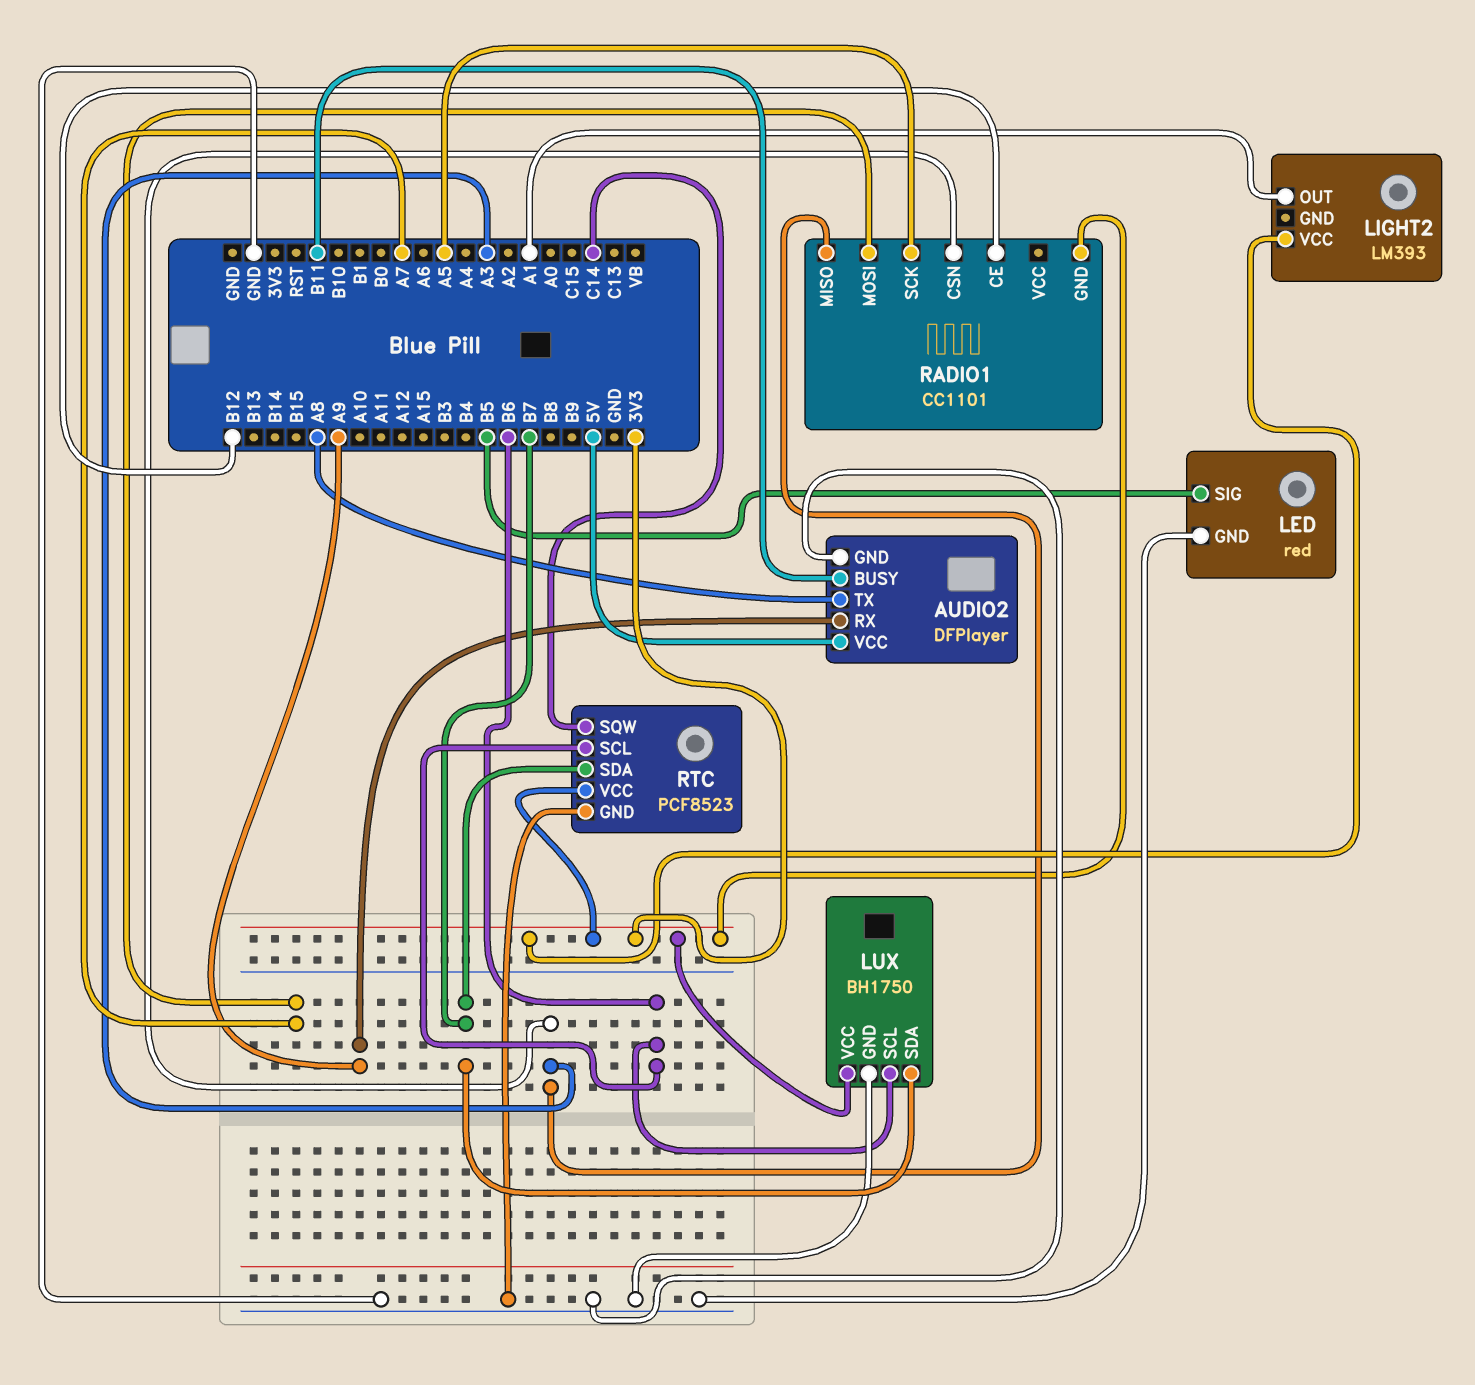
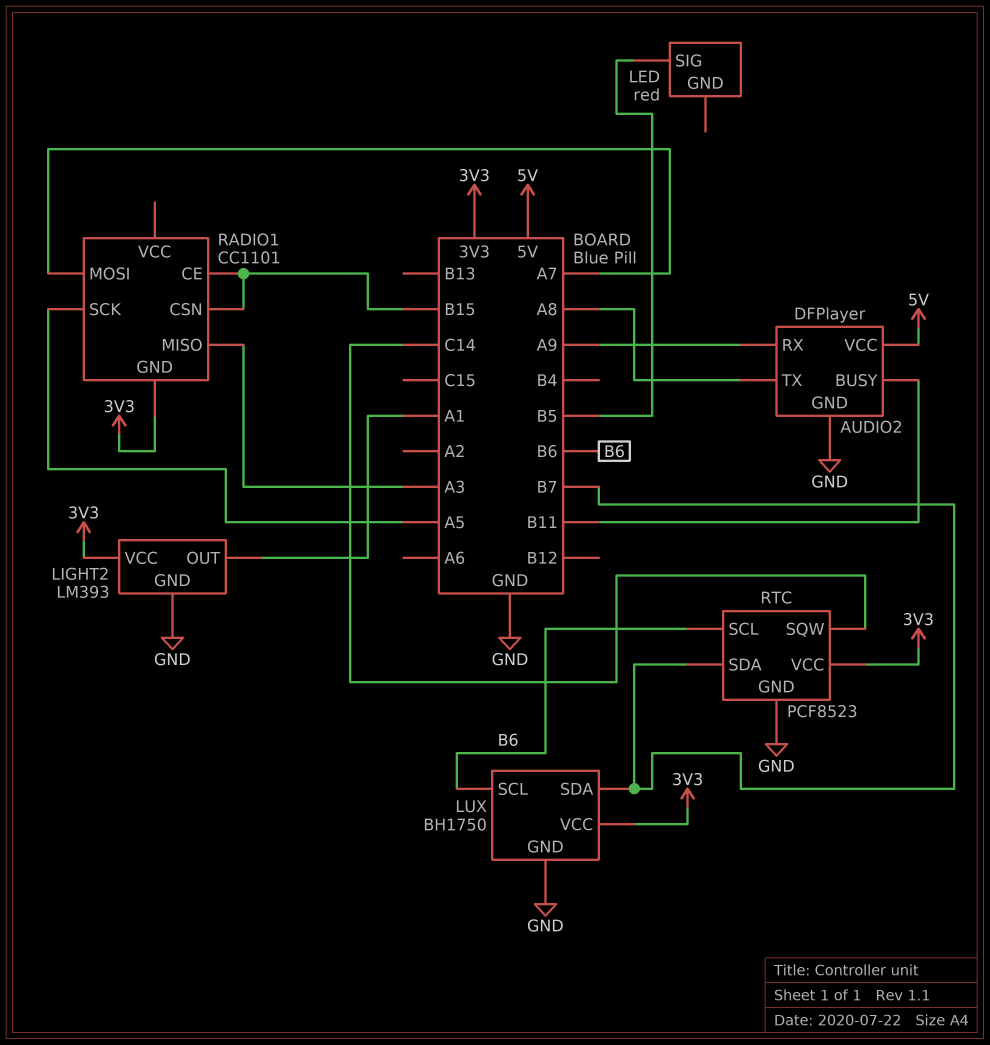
LED pin GND: GND -> none
LIGHT2 pin GND: none -> GND
RADIO1 pin CE: B12 -> B15
RADIO1 pin CSN: A3 -> B15

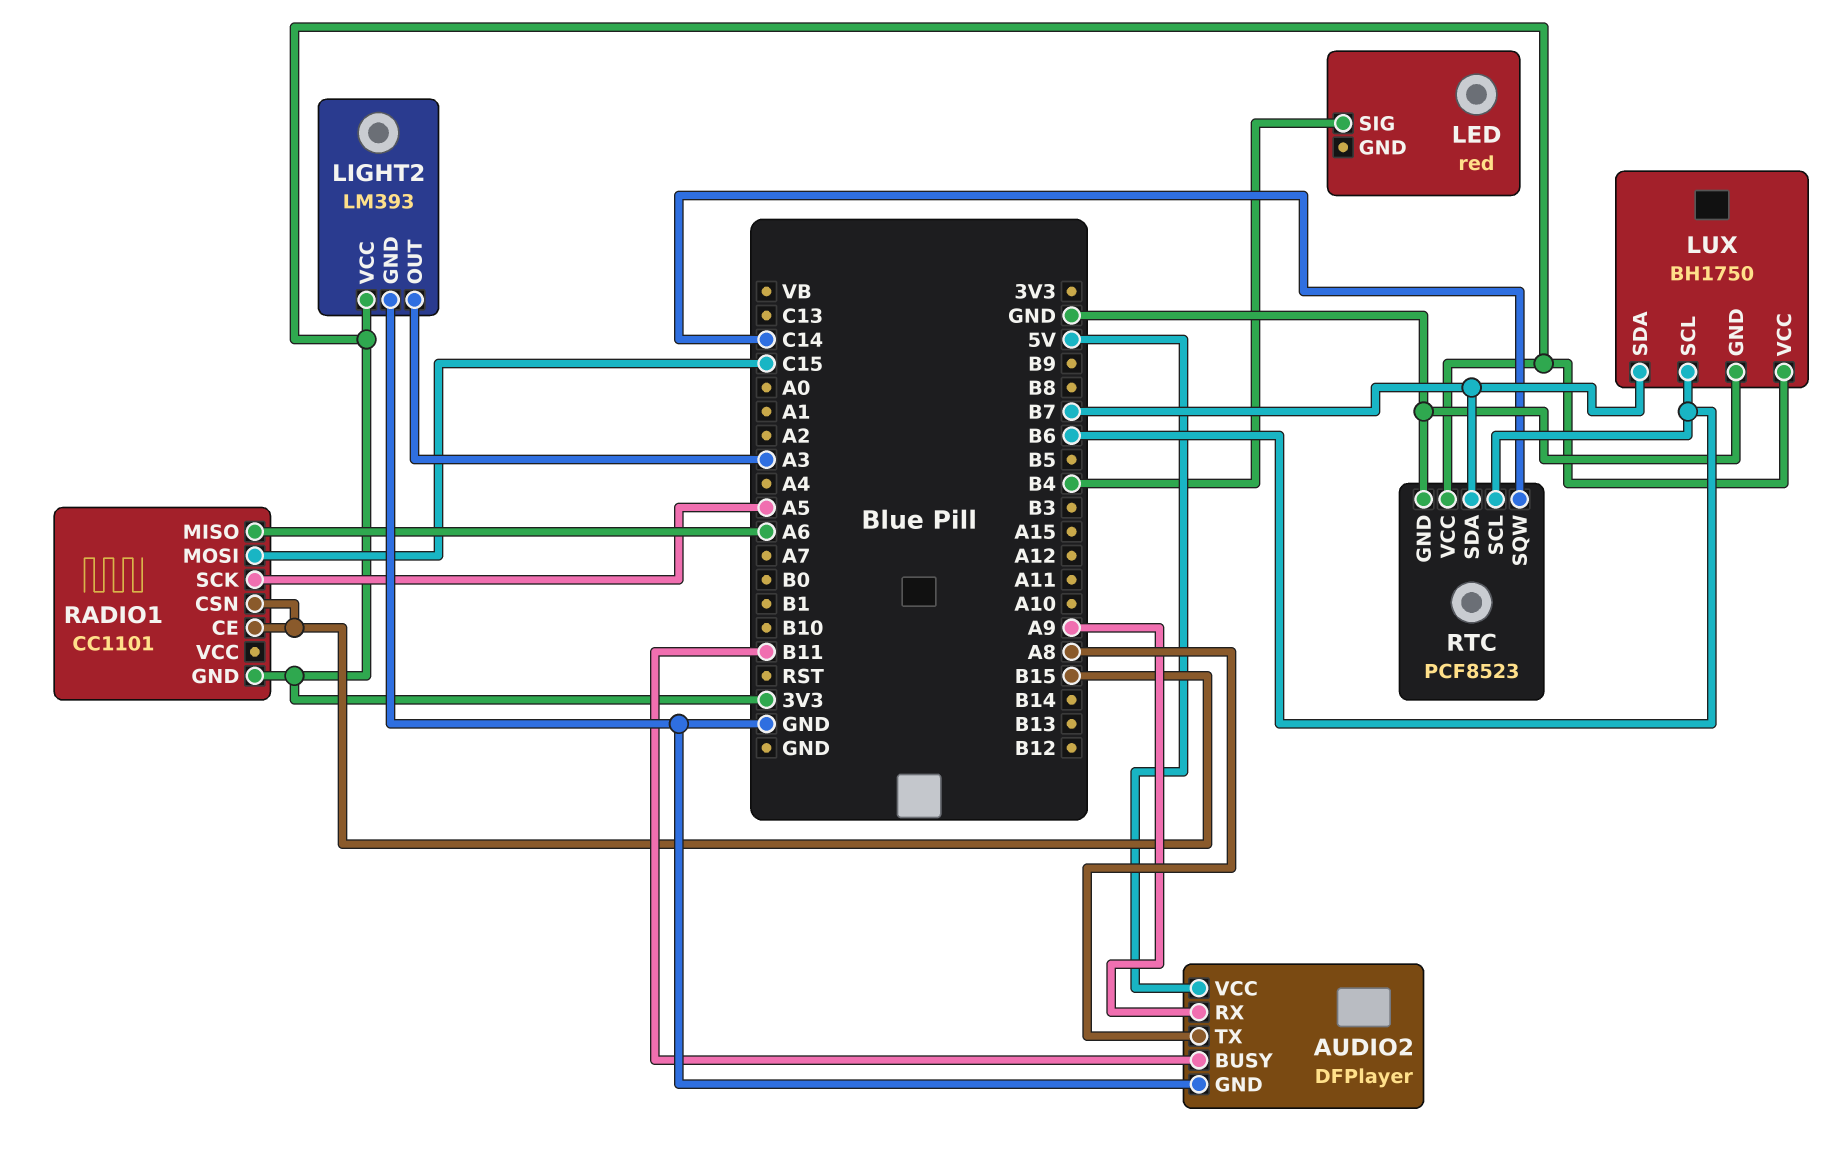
LED pin SIG: B5 -> B4
LIGHT2 pin OUT: A1 -> A3
RADIO1 pin MISO: A3 -> A6
RADIO1 pin MOSI: A7 -> C15

